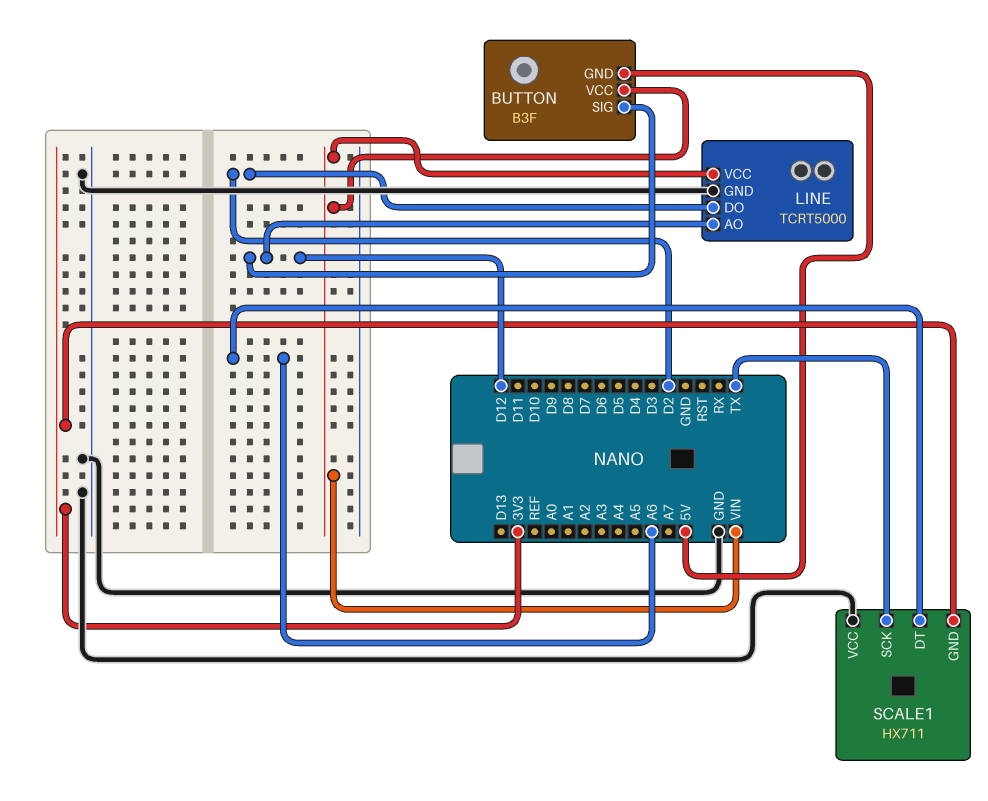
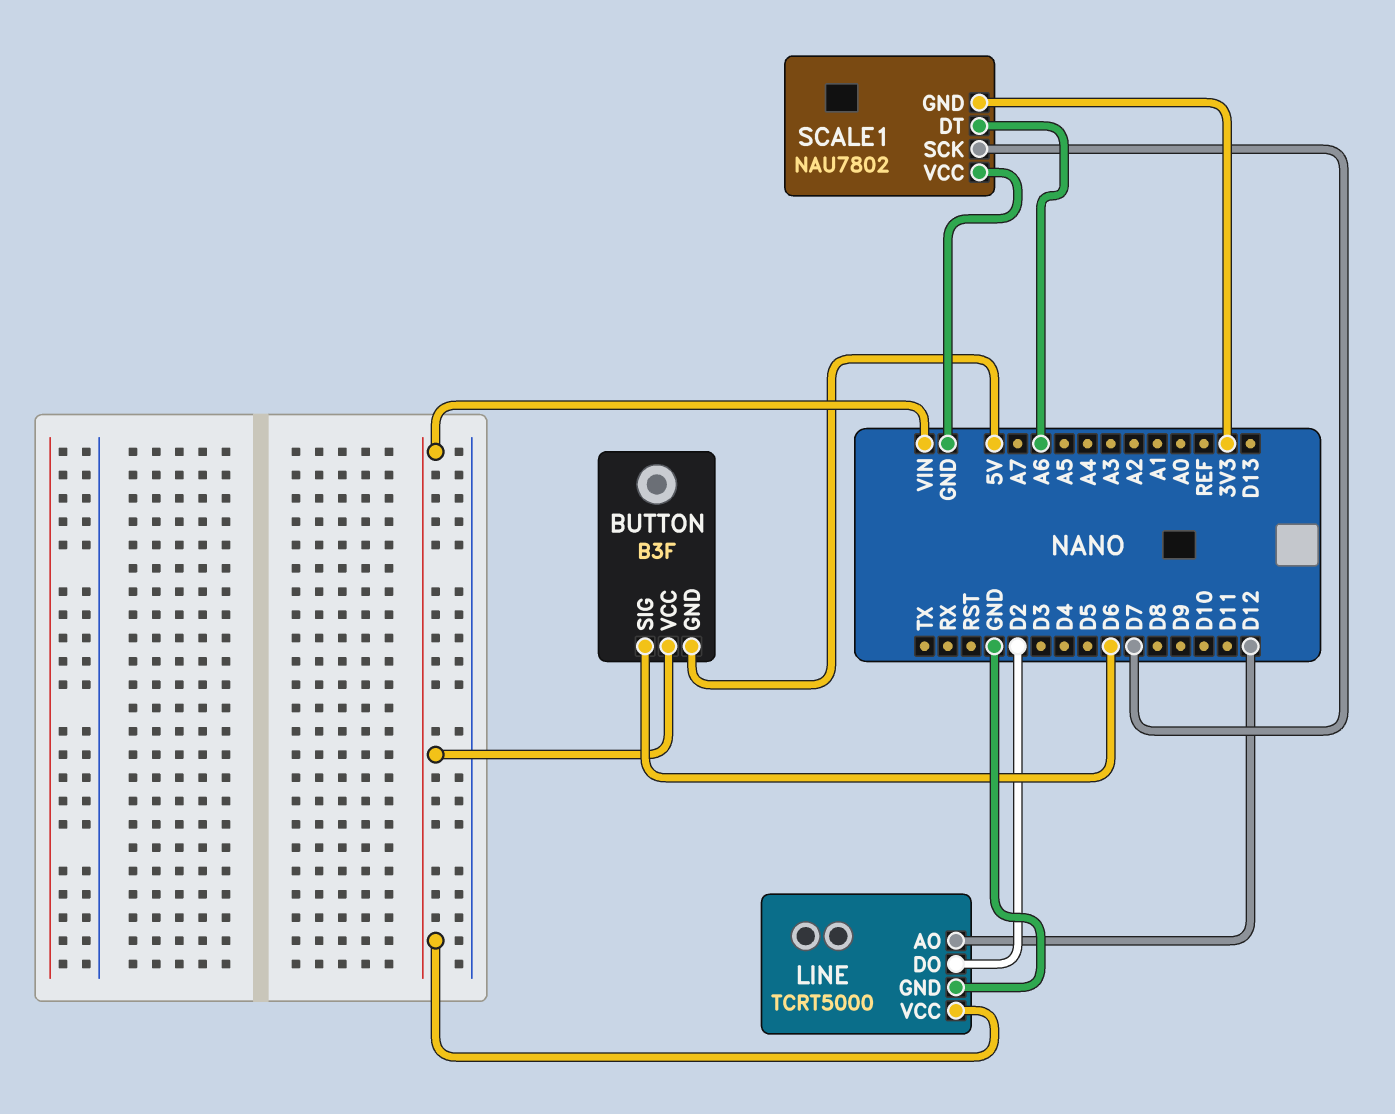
BUTTON pin SIG: D12 -> D6
SCALE1: HX711 -> NAU7802
SCALE1 pin SCK: TX -> D7

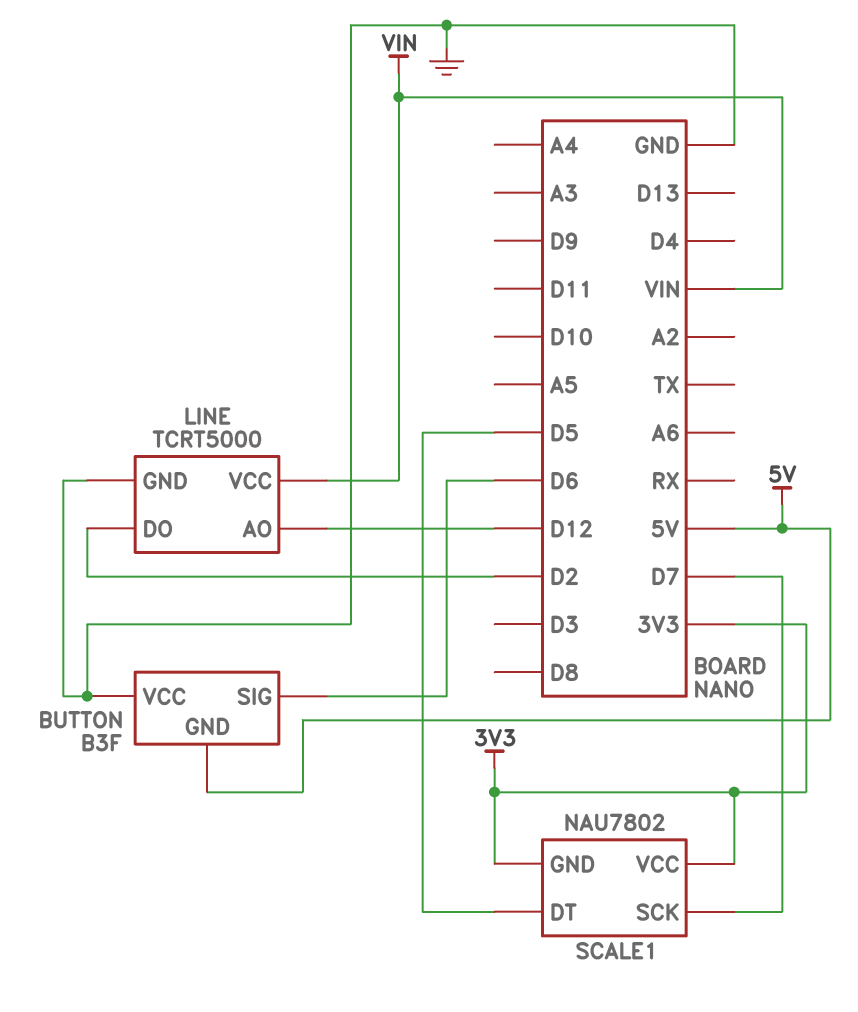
BUTTON pin VCC: VIN -> GND
SCALE1 pin DT: A6 -> D5
SCALE1 pin VCC: GND -> 3V3

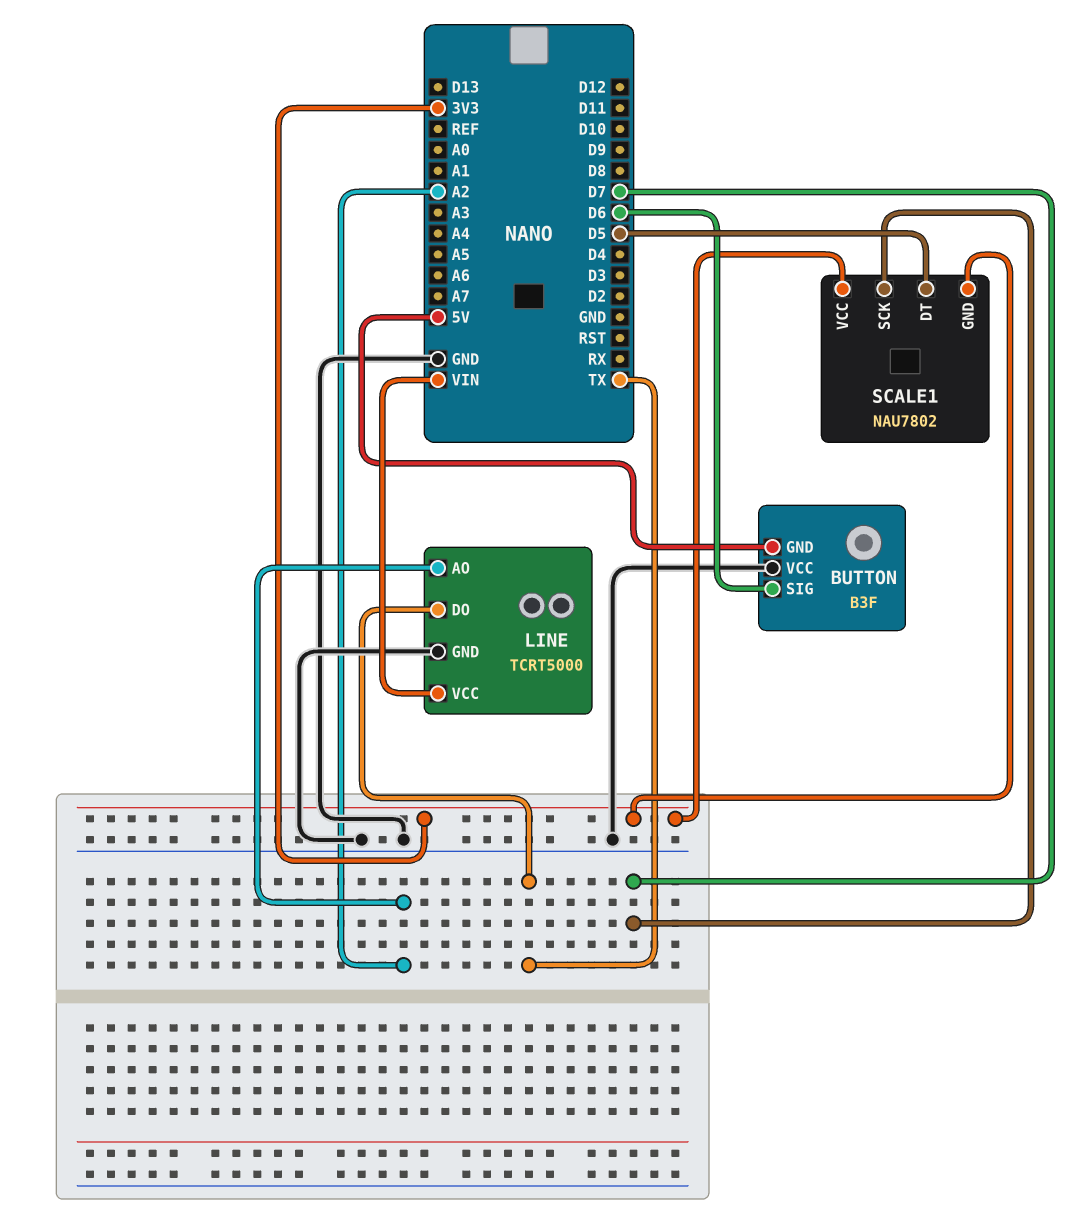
LINE pin AO: D12 -> A2
LINE pin DO: D2 -> TX

